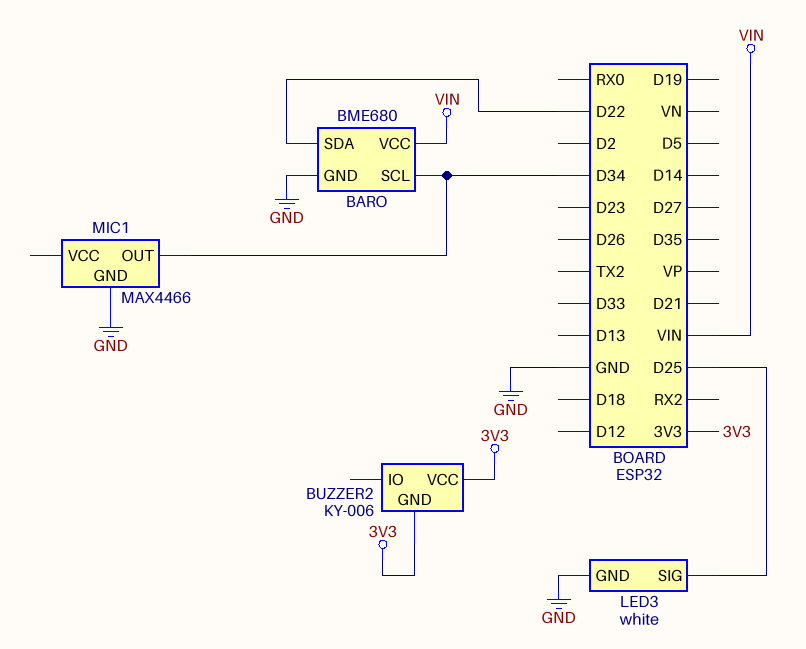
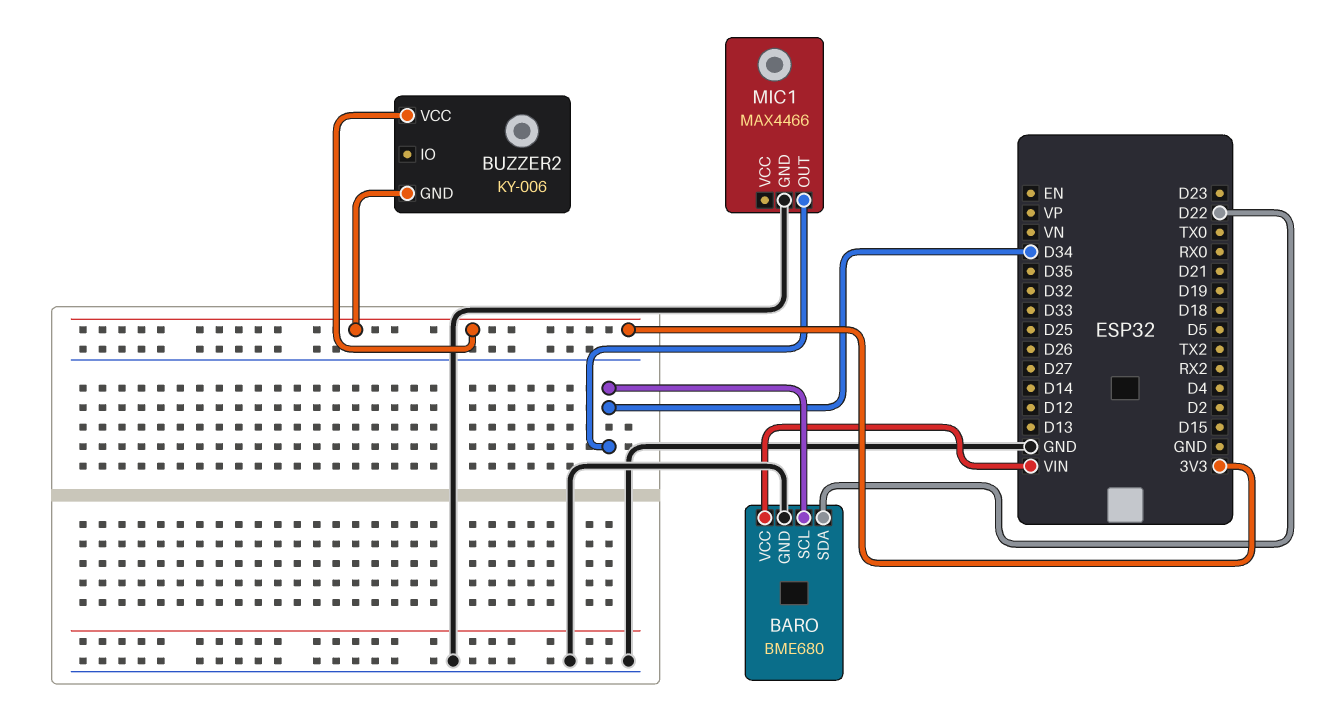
LED3: white -> none
LED3 pin GND: GND -> none
LED3 pin SIG: D25 -> none

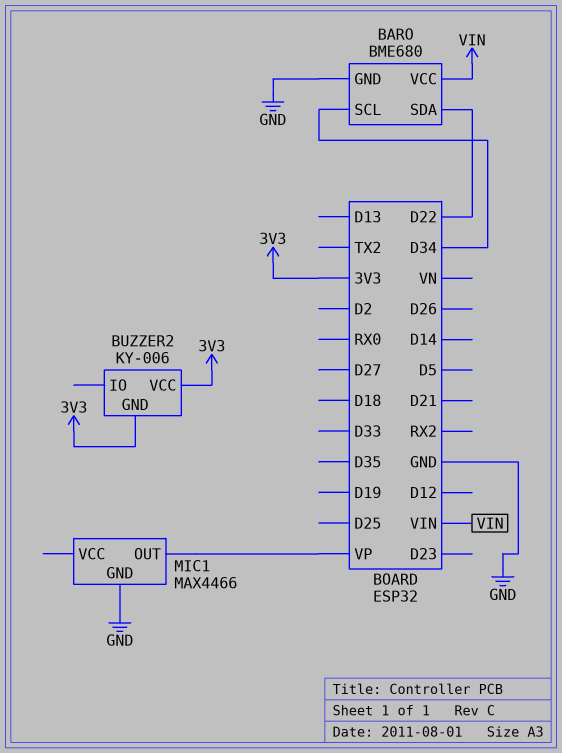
MIC1 pin OUT: D34 -> VP

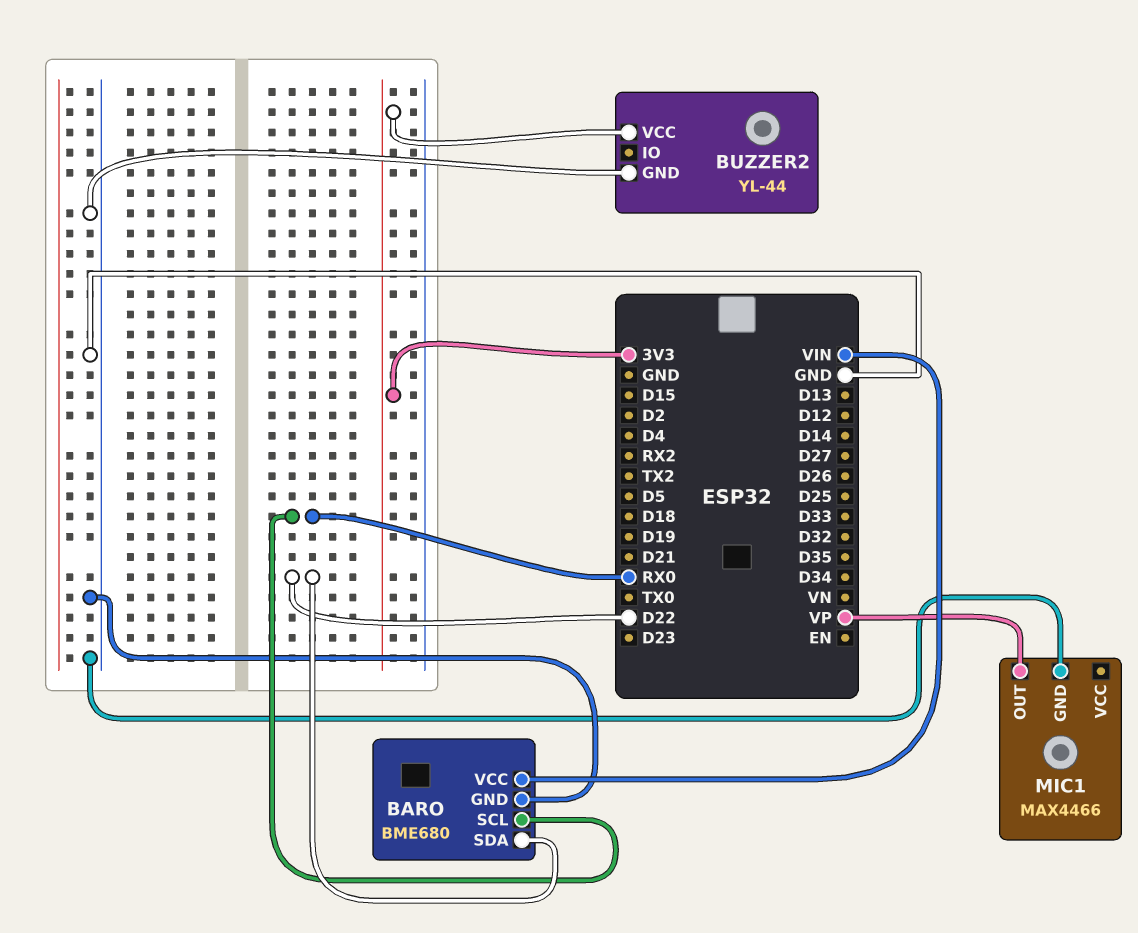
BARO pin SCL: D34 -> RX0
BUZZER2: KY-006 -> YL-44
BUZZER2 pin GND: 3V3 -> GND

